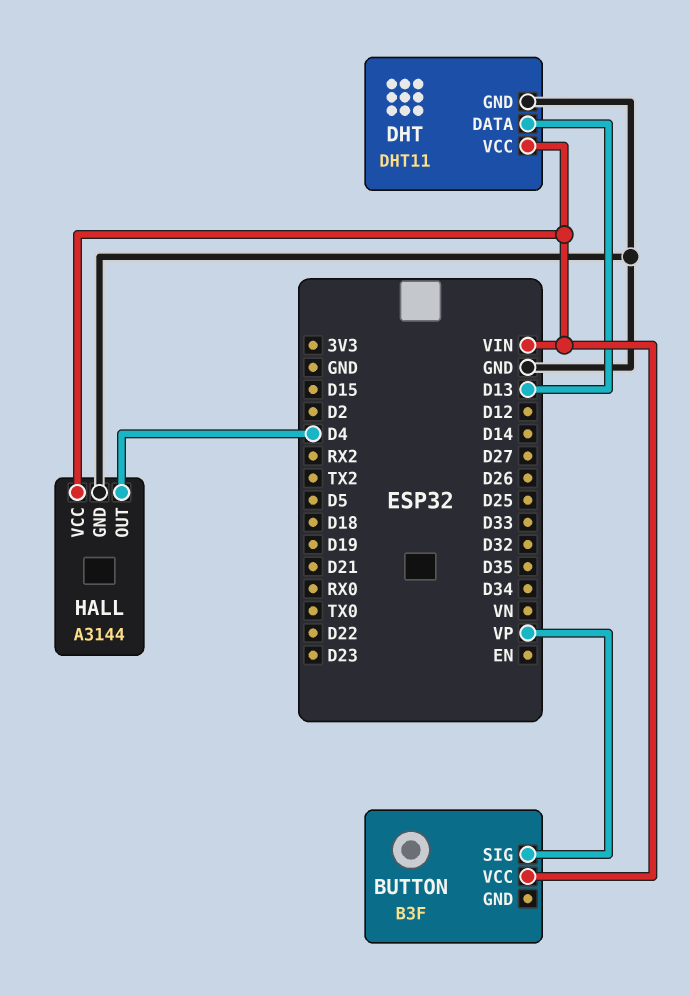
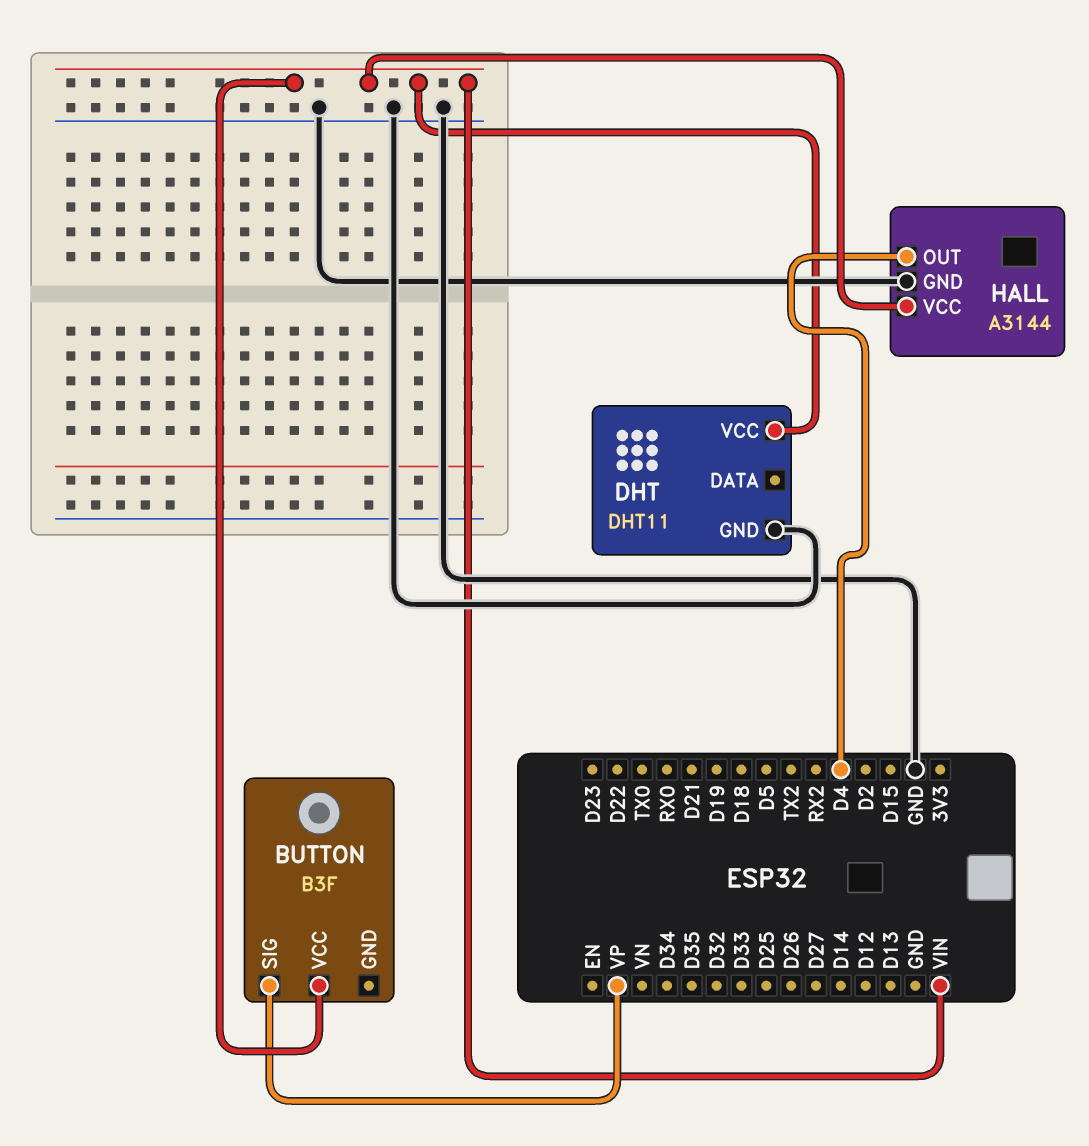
DHT pin DATA: D13 -> none

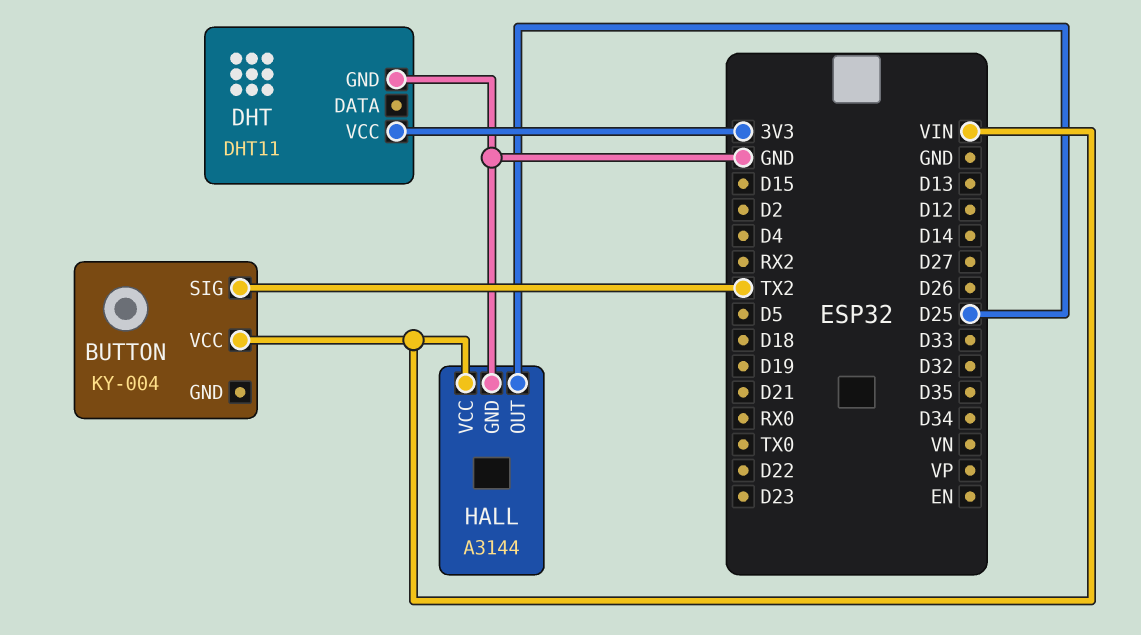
BUTTON: B3F -> KY-004
BUTTON pin SIG: VP -> TX2
DHT pin VCC: VIN -> 3V3
HALL pin OUT: D4 -> D25

